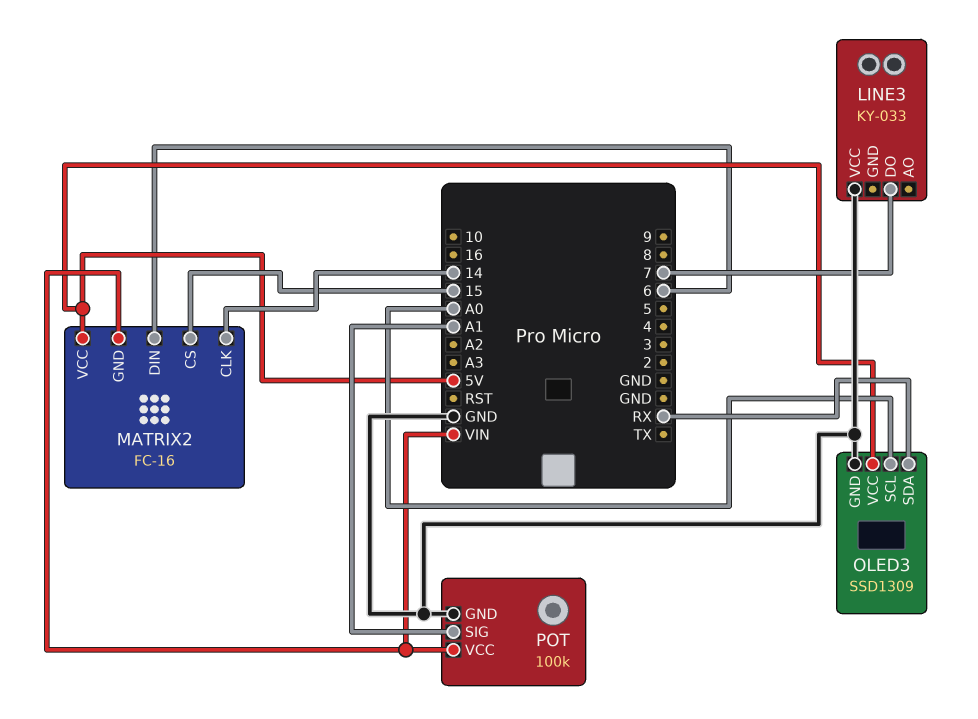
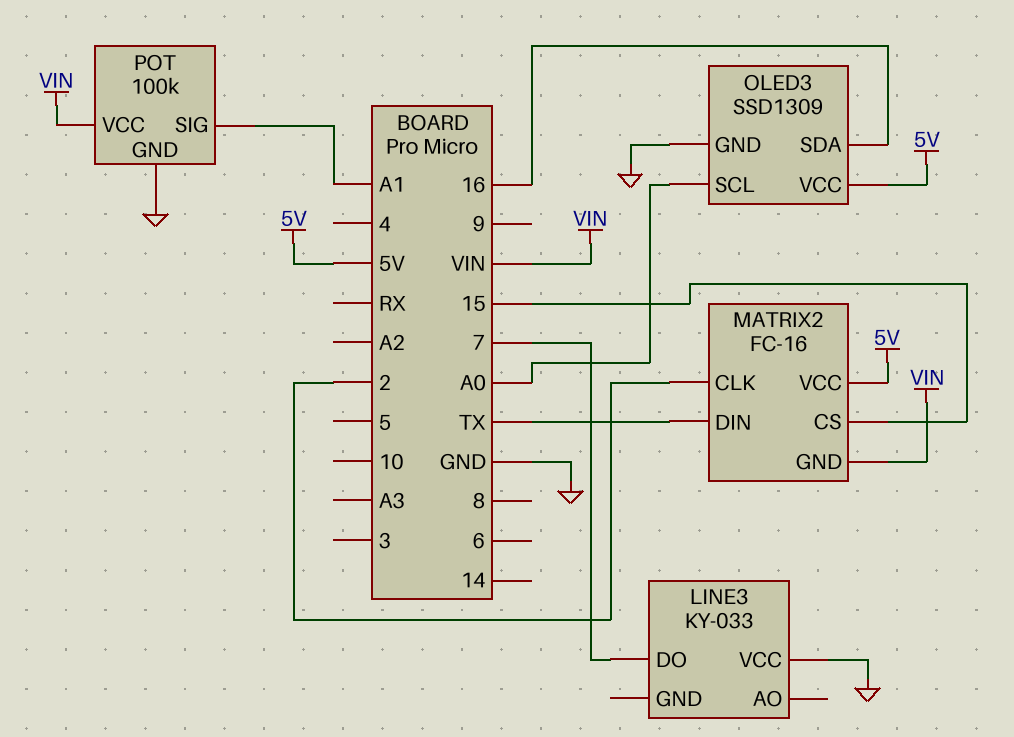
MATRIX2 pin CLK: 14 -> 2
MATRIX2 pin DIN: 6 -> TX
OLED3 pin SDA: RX -> 16

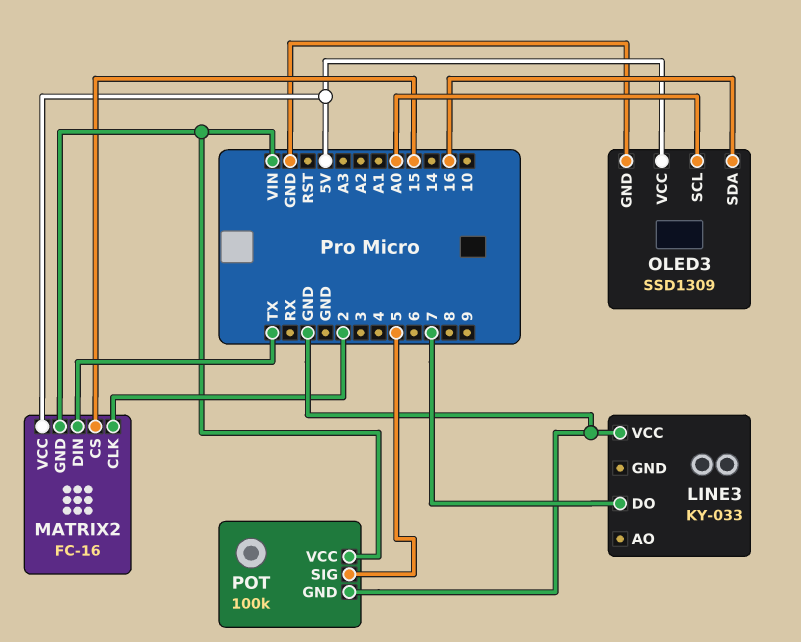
POT pin SIG: A1 -> 5

